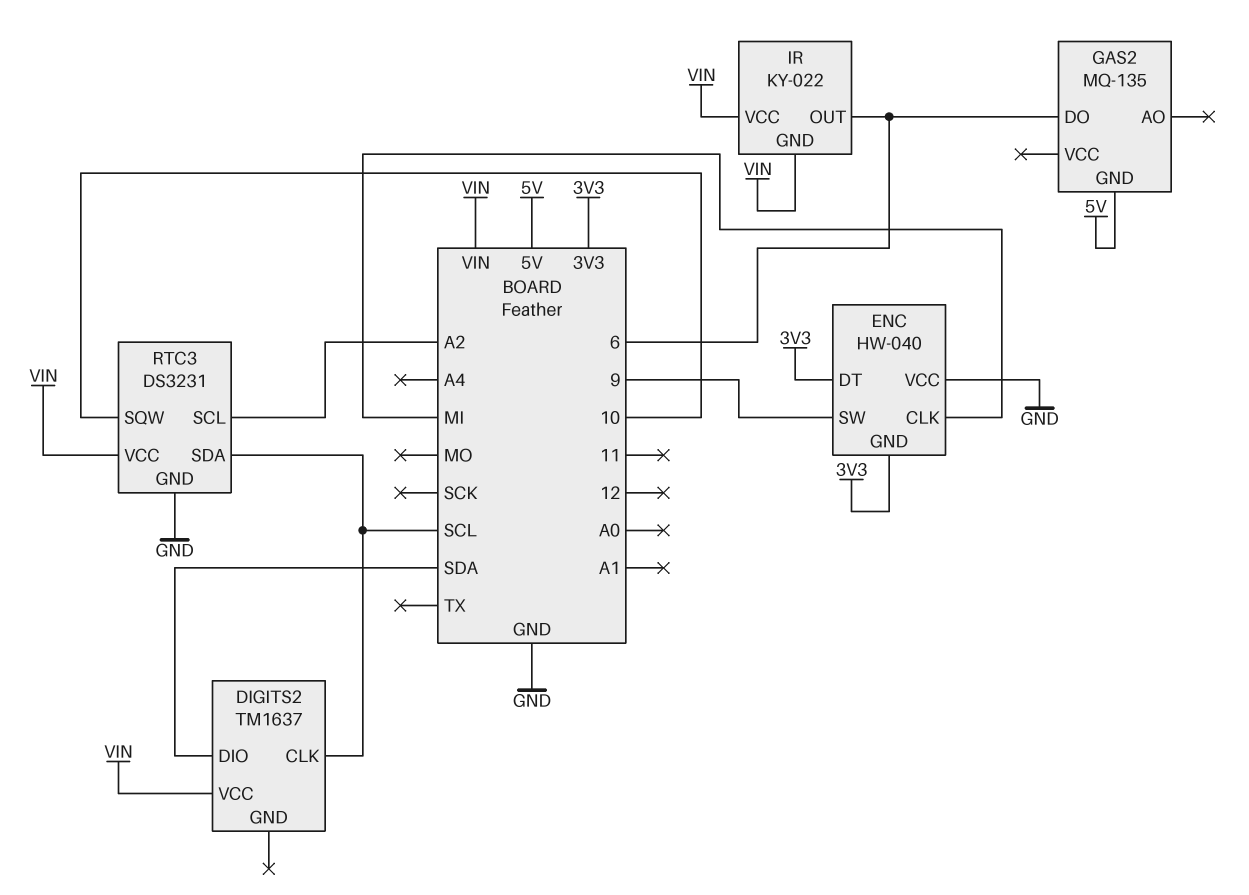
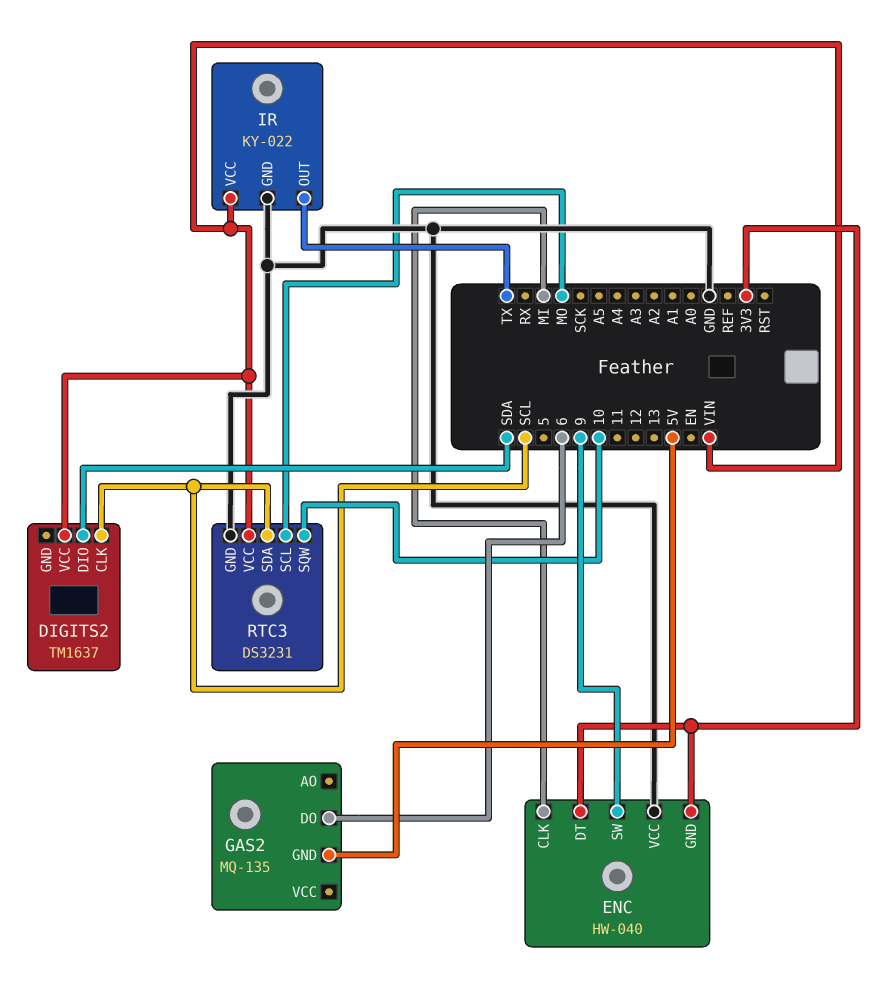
IR pin GND: VIN -> GND
IR pin OUT: 6 -> TX
RTC3 pin SCL: A2 -> MO

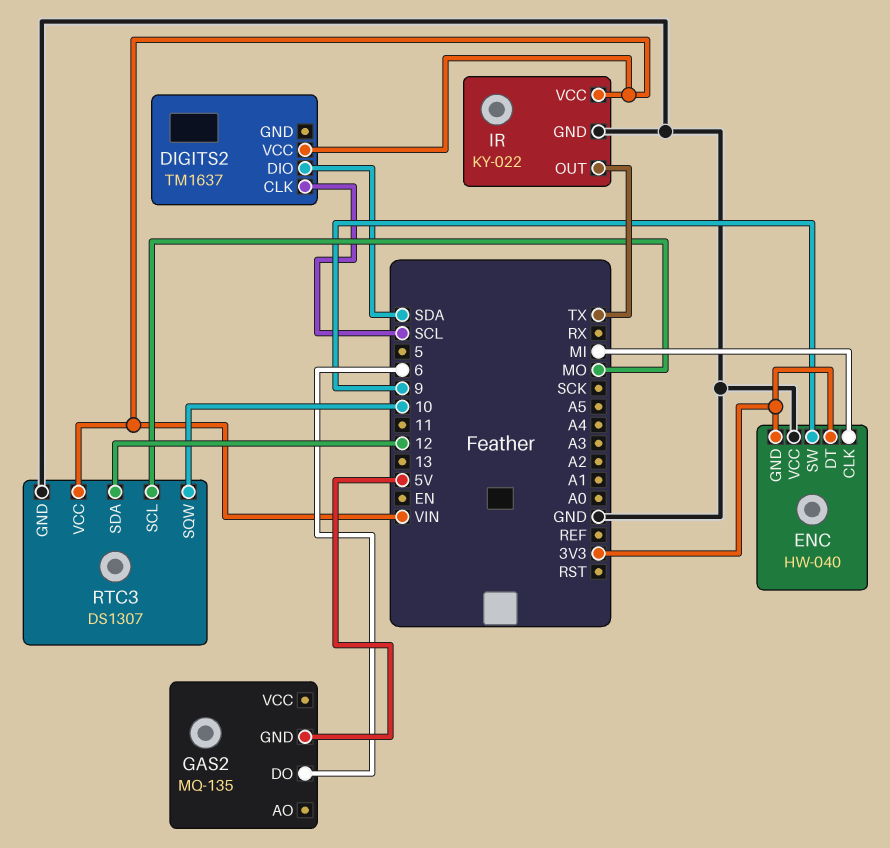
RTC3: DS3231 -> DS1307
RTC3 pin SDA: SCL -> 12

